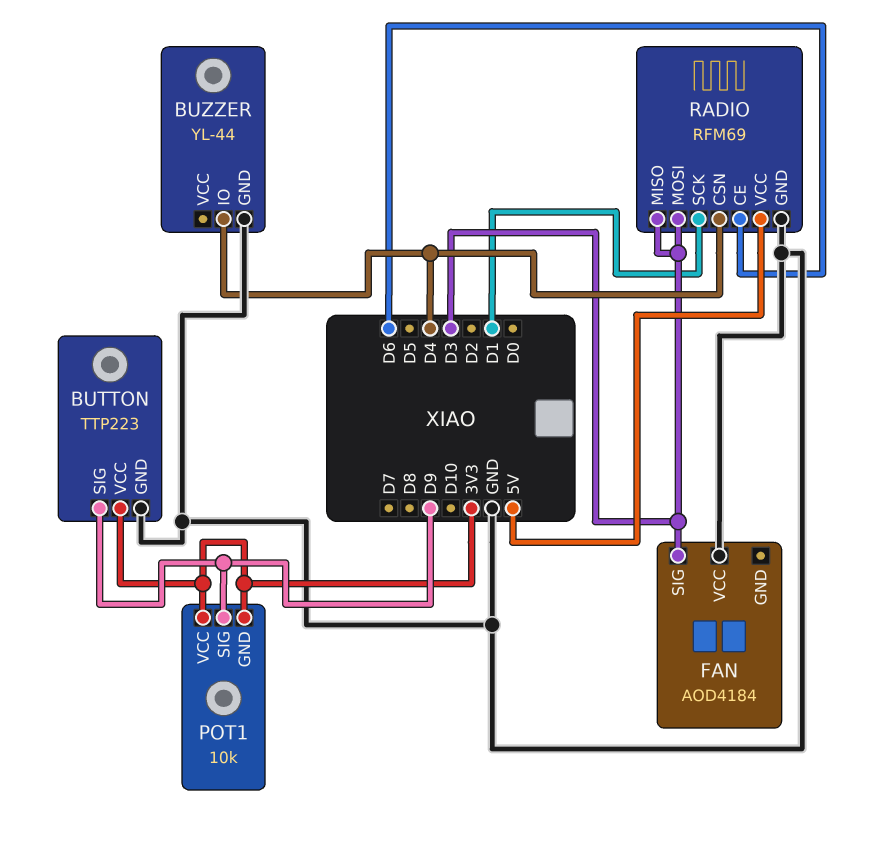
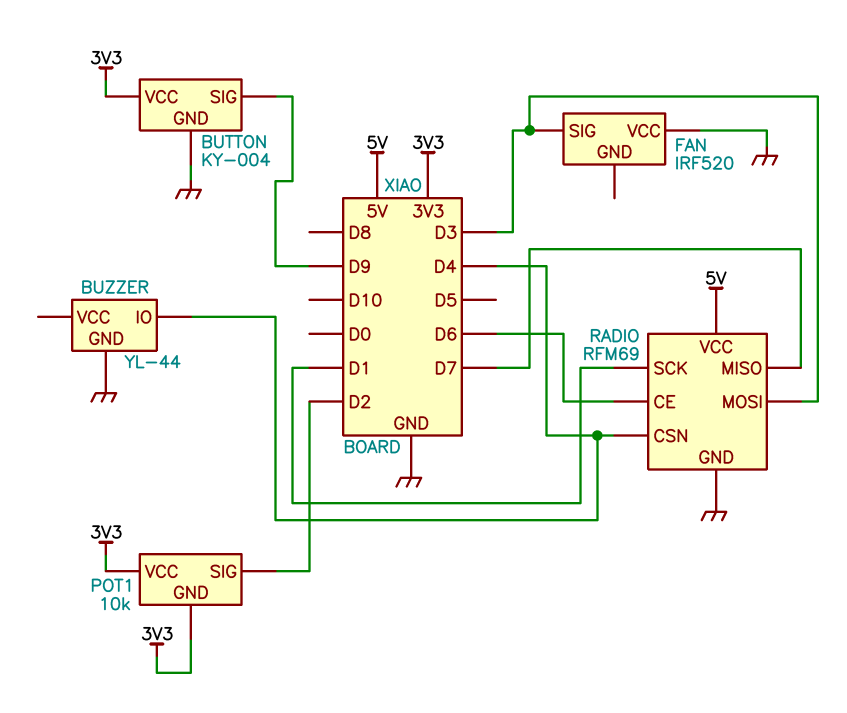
BUTTON: TTP223 -> KY-004
FAN: AOD4184 -> IRF520
POT1 pin SIG: D9 -> D2
RADIO pin MISO: D3 -> D7

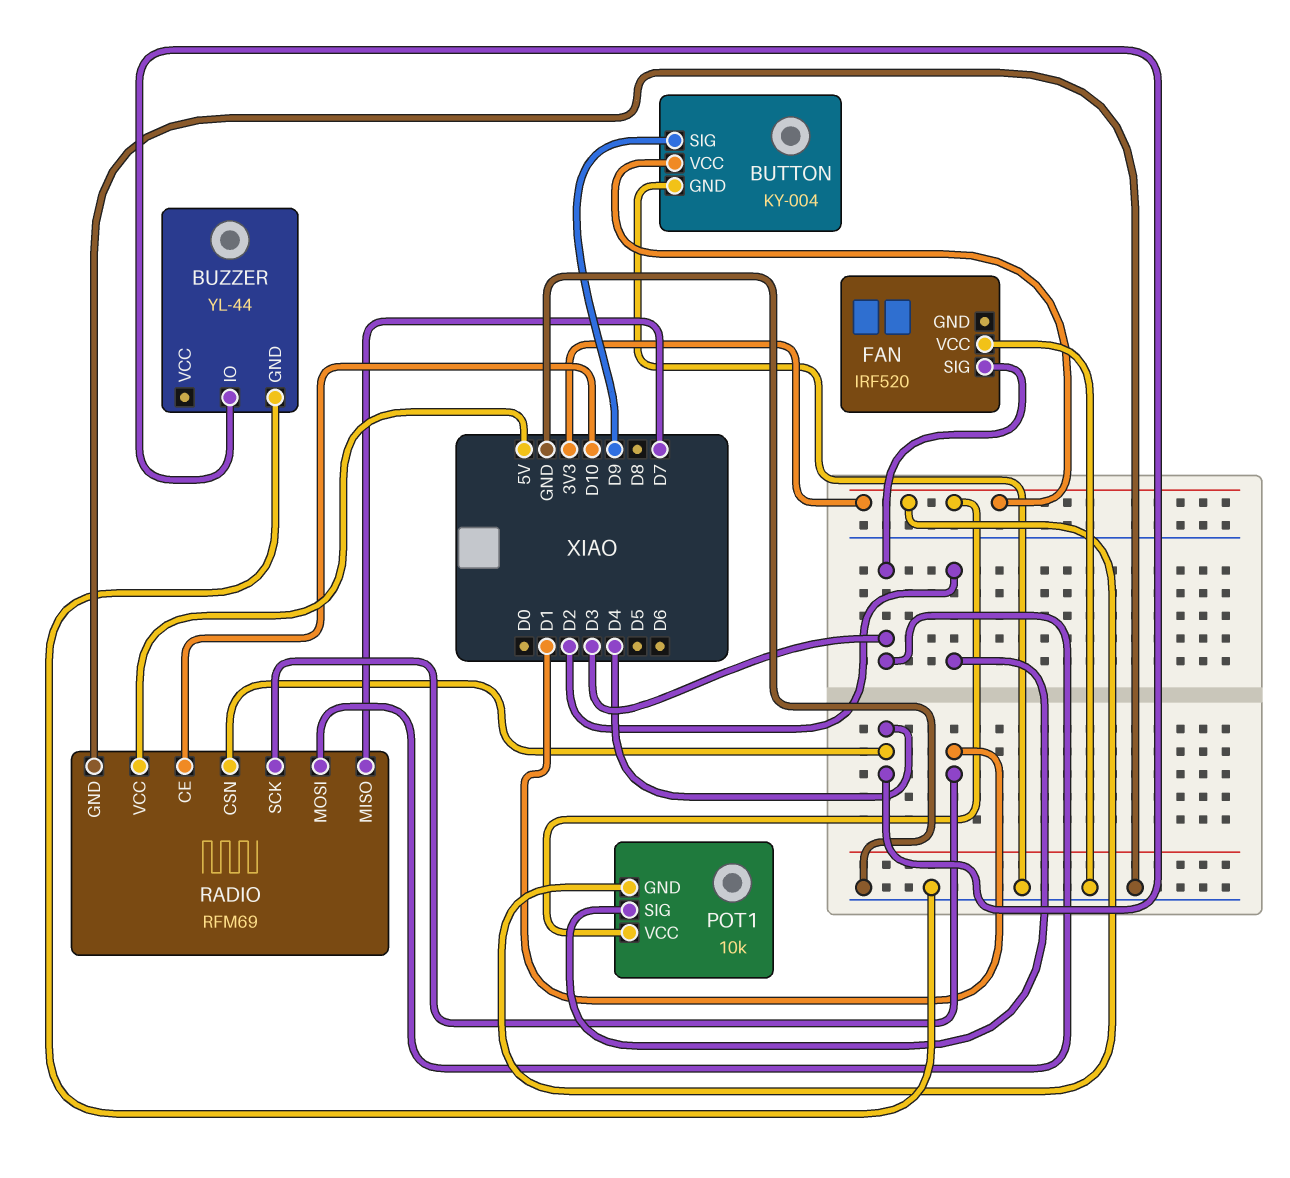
RADIO pin CE: D6 -> D10

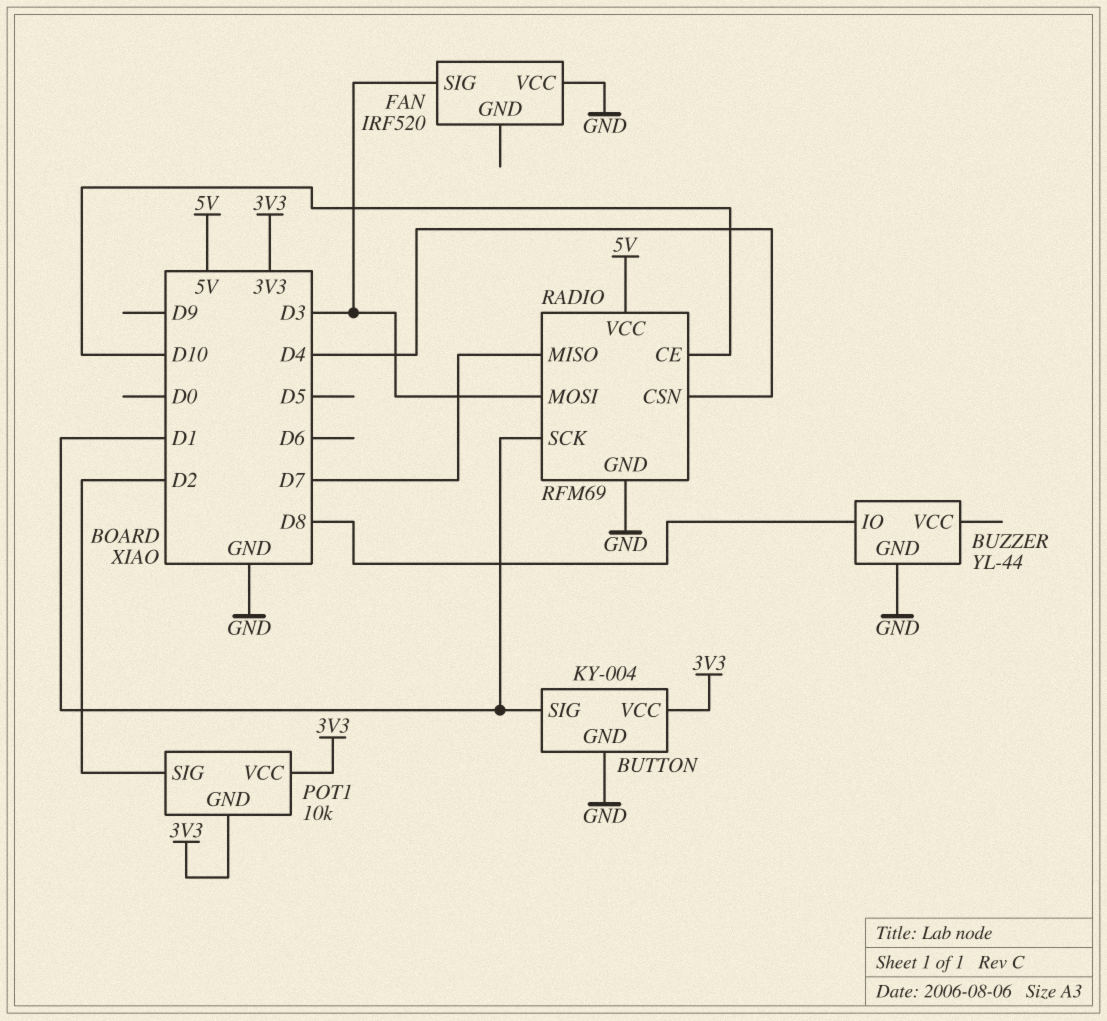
BUTTON pin SIG: D9 -> D1
BUZZER pin IO: D4 -> D8

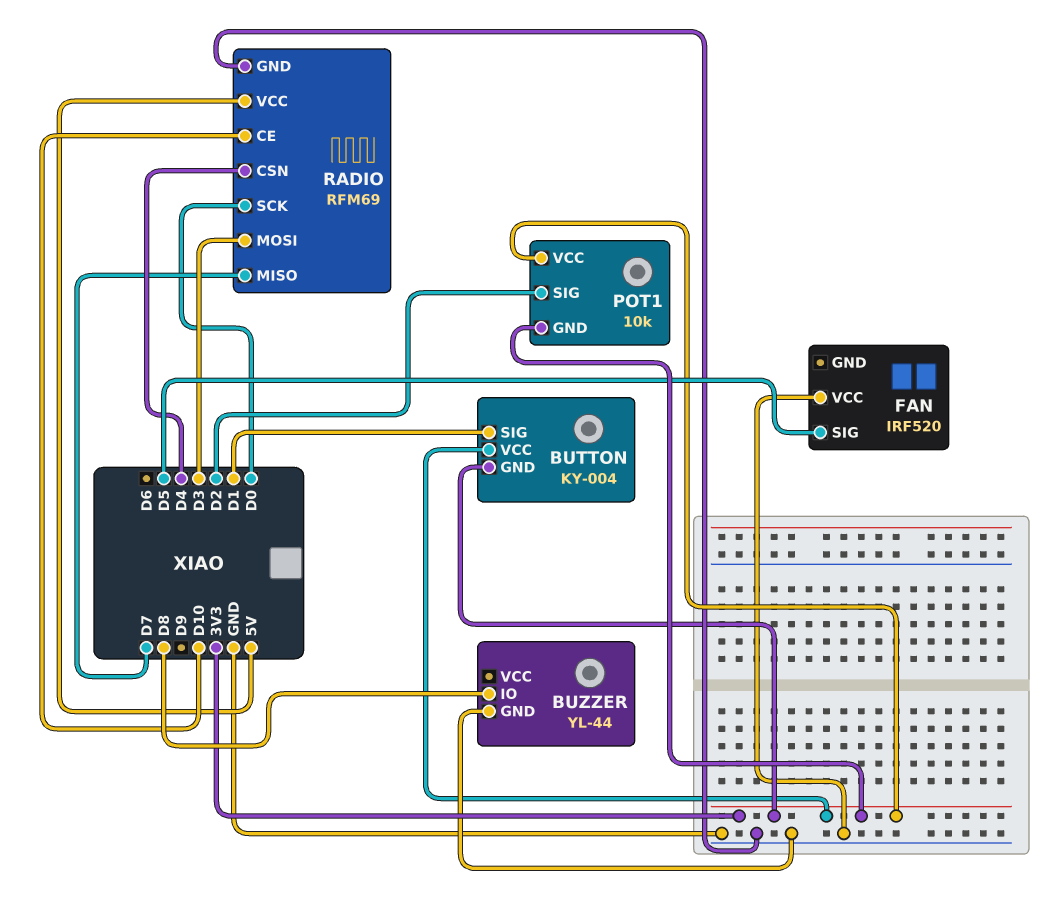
BUTTON pin GND: GND -> 3V3
FAN pin SIG: D3 -> D5
RADIO pin SCK: D1 -> D0

